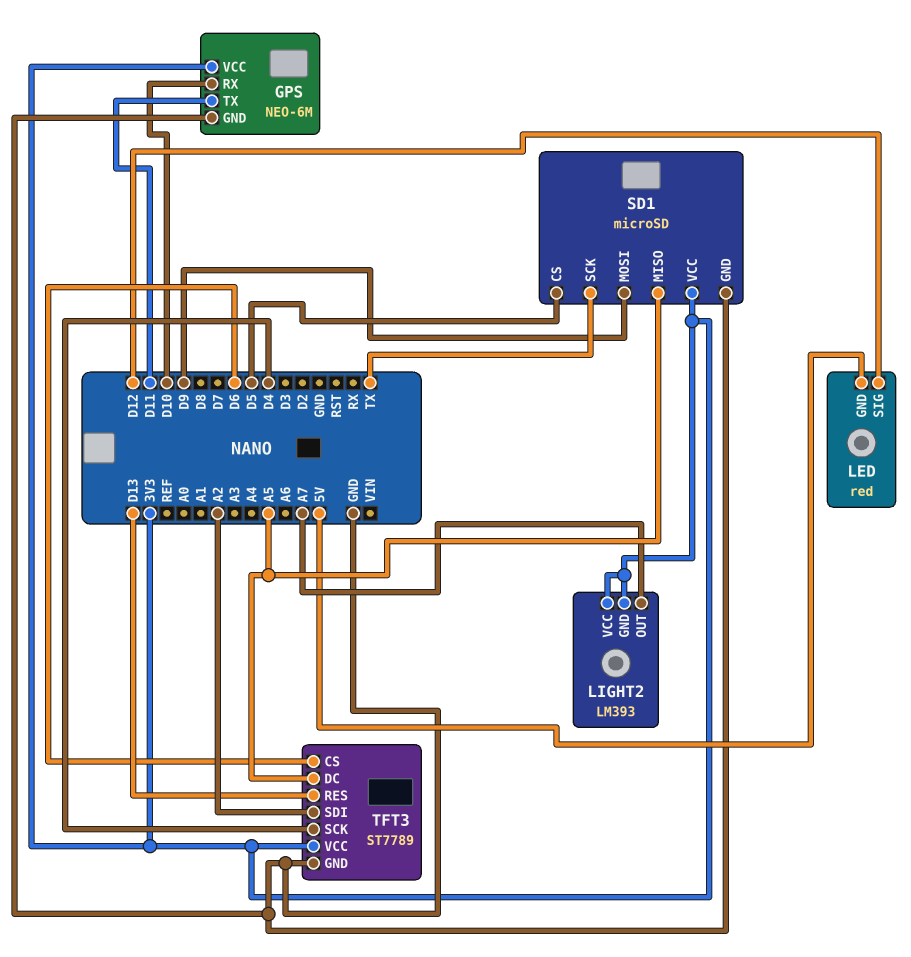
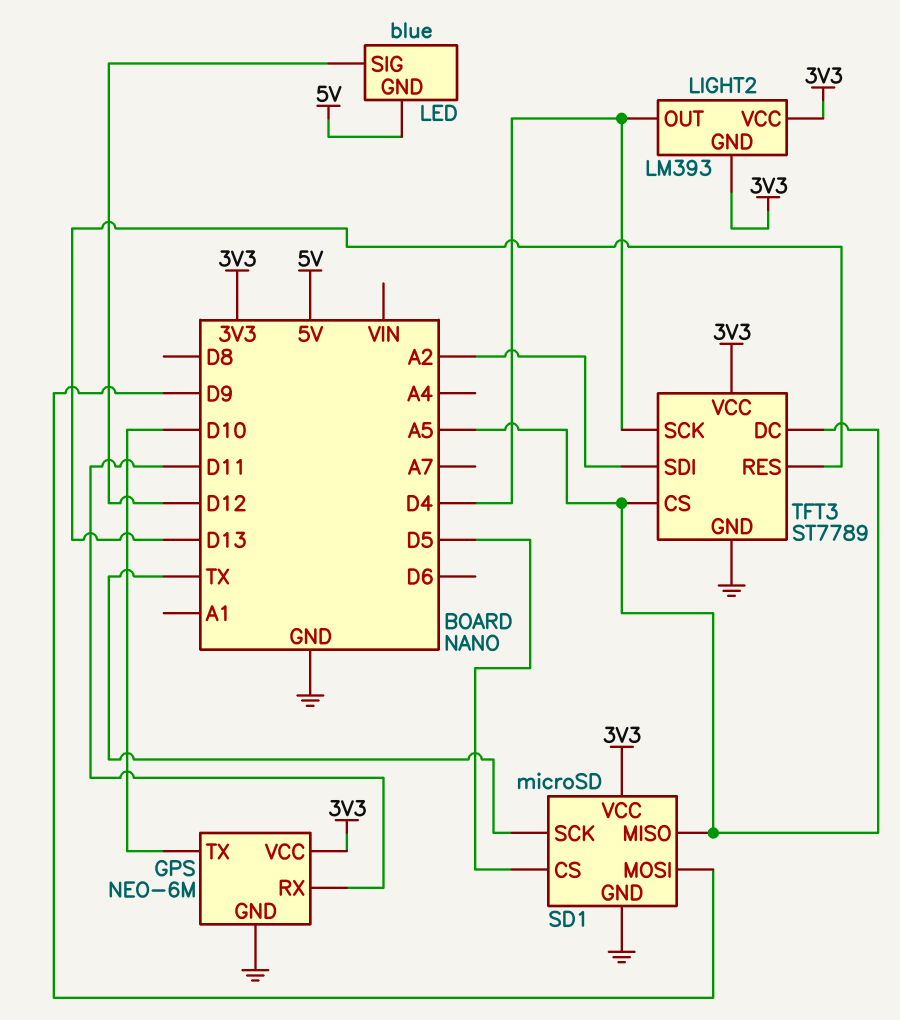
GPS pin RX: D10 -> D11
GPS pin TX: D11 -> D10
LED: red -> blue
LIGHT2 pin OUT: A7 -> D4
TFT3 pin CS: D6 -> A5

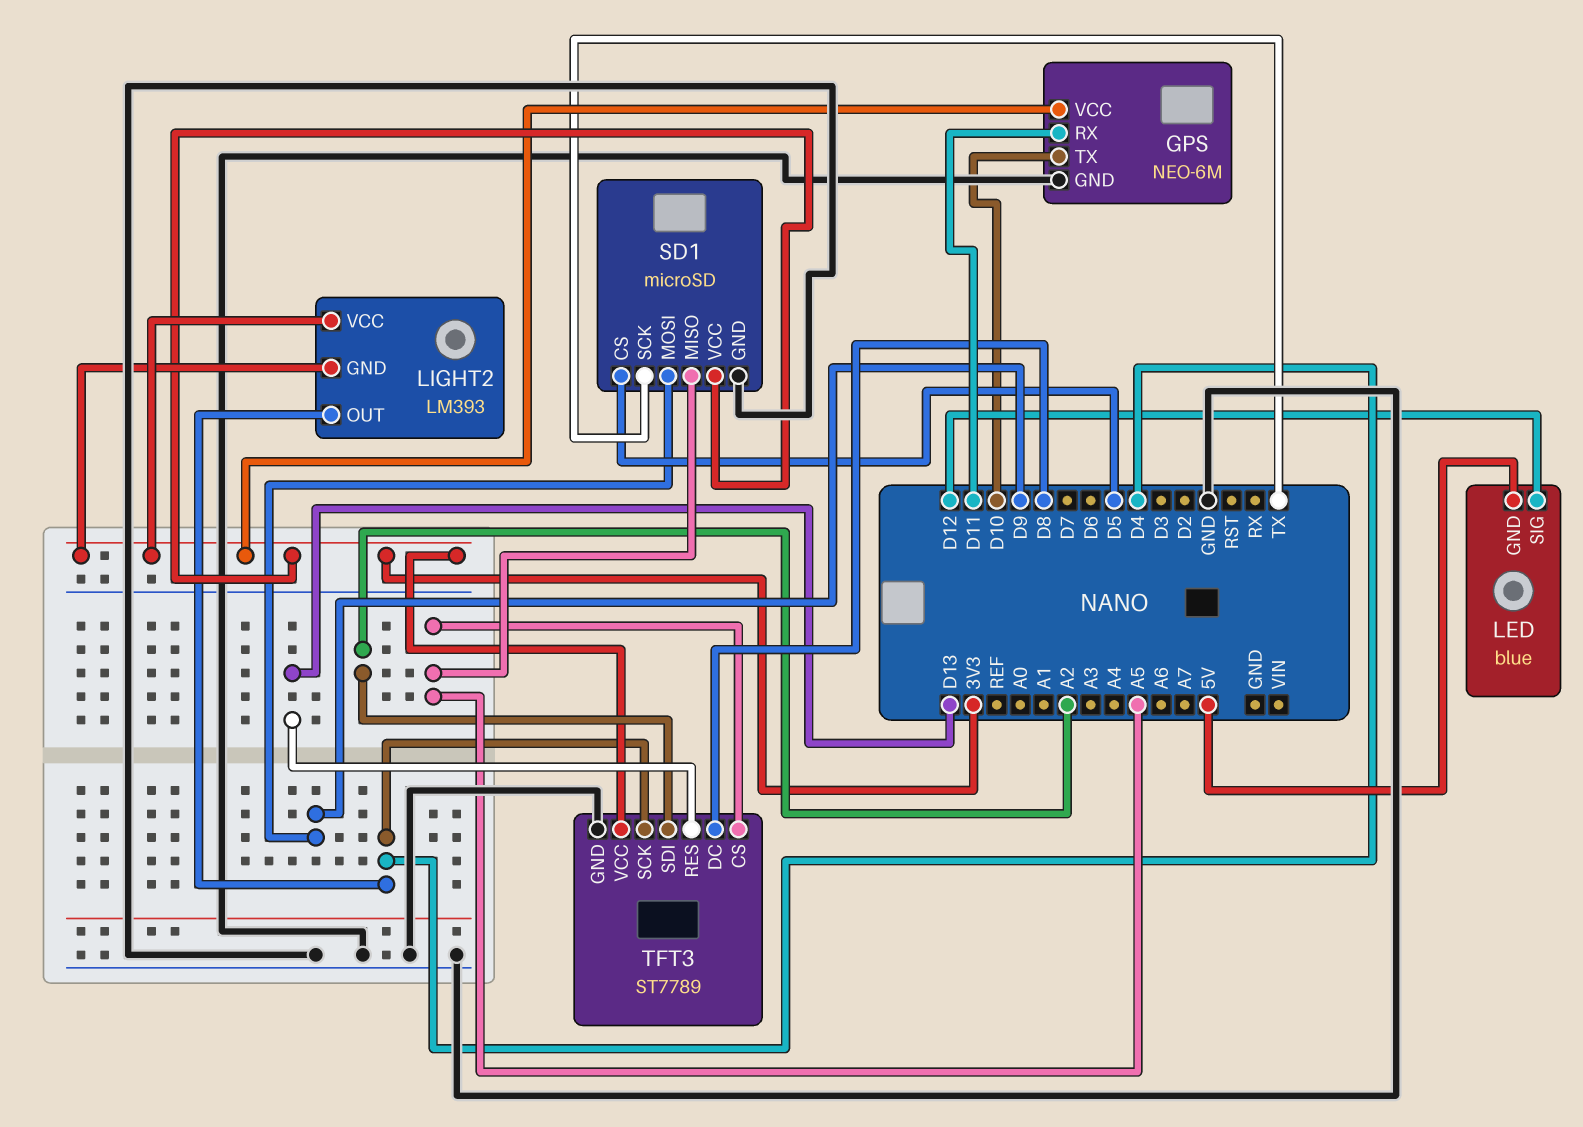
TFT3 pin DC: A5 -> D8

